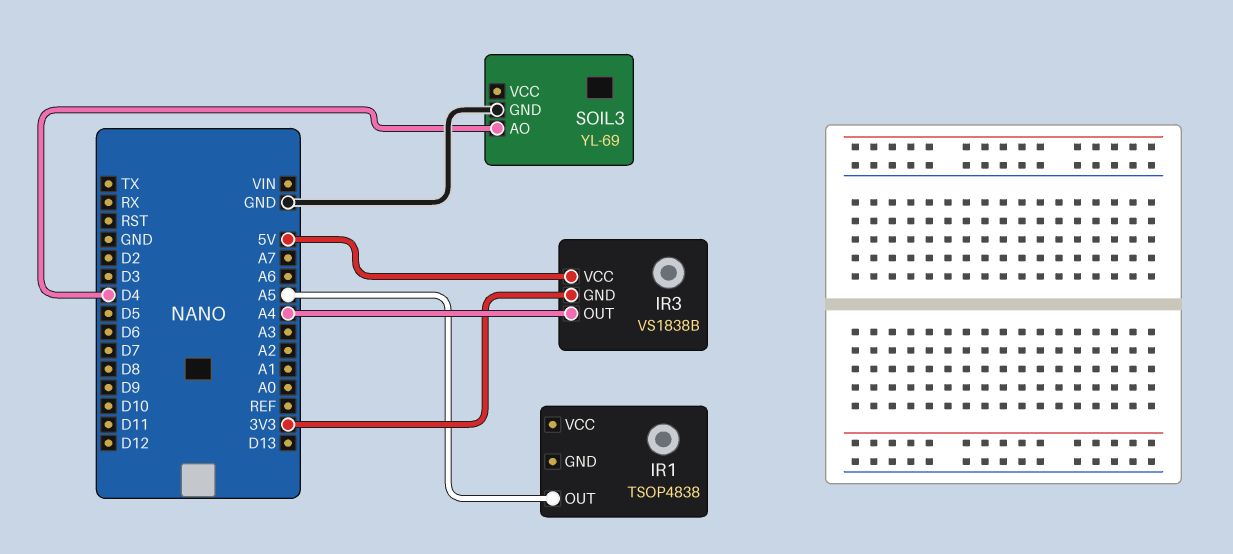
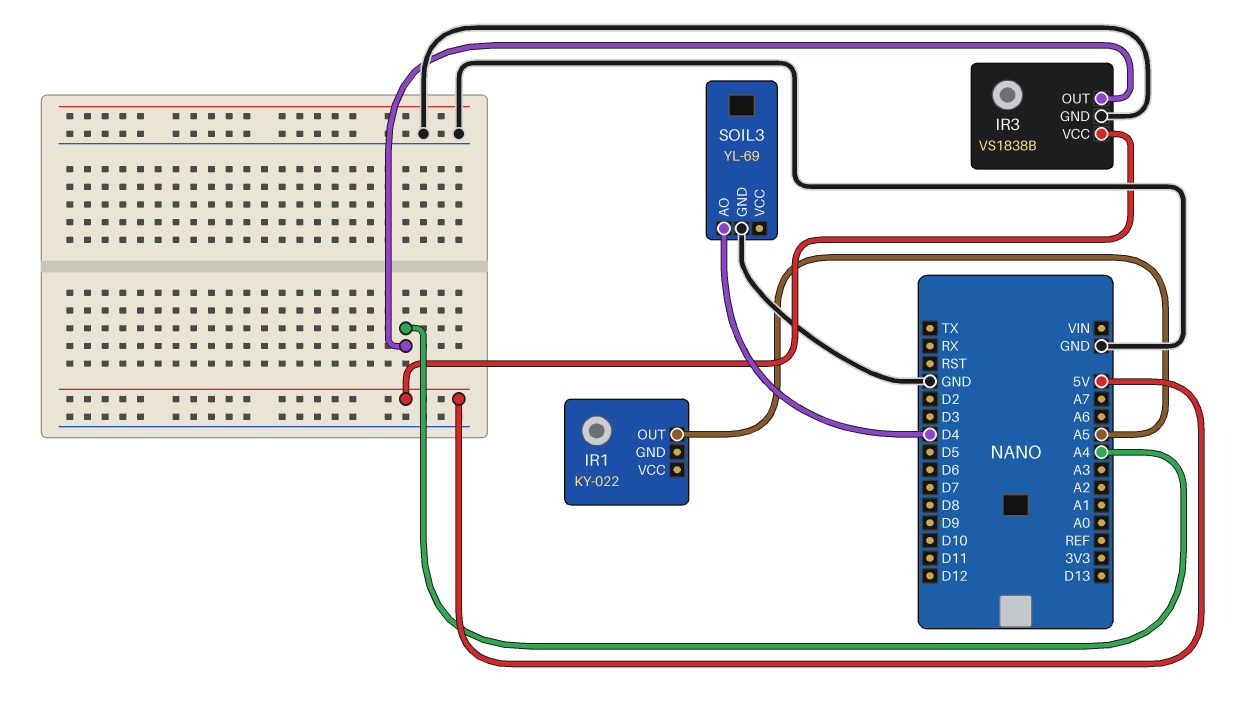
IR1: TSOP4838 -> KY-022
IR3 pin GND: 3V3 -> GND

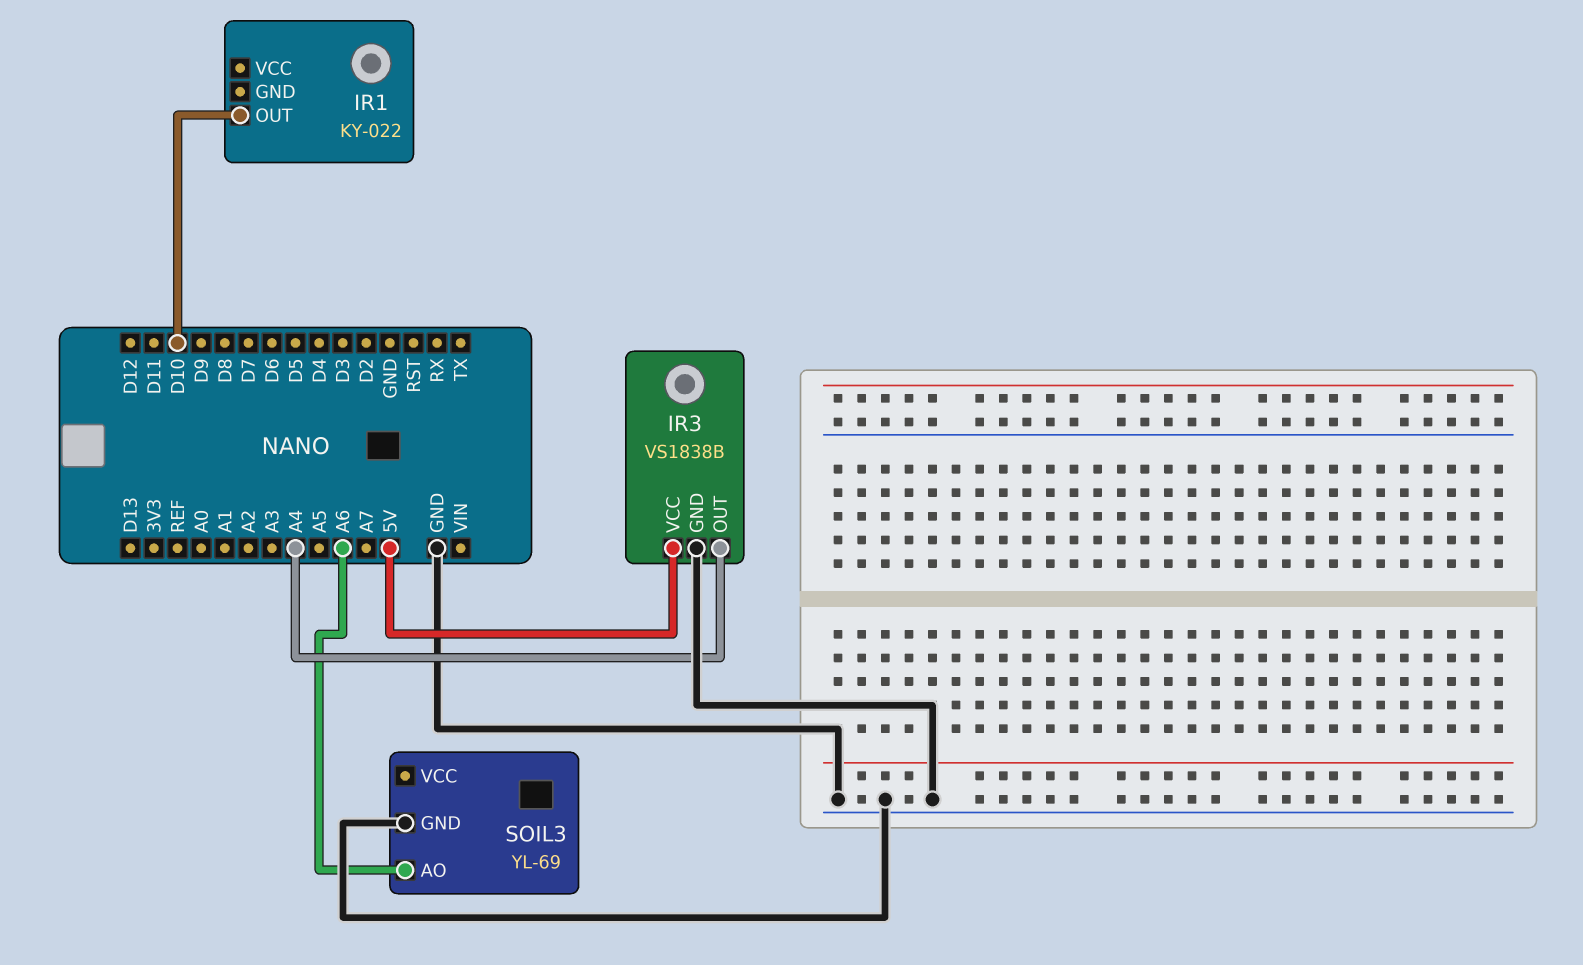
IR1 pin OUT: A5 -> D10
SOIL3 pin AO: D4 -> A6

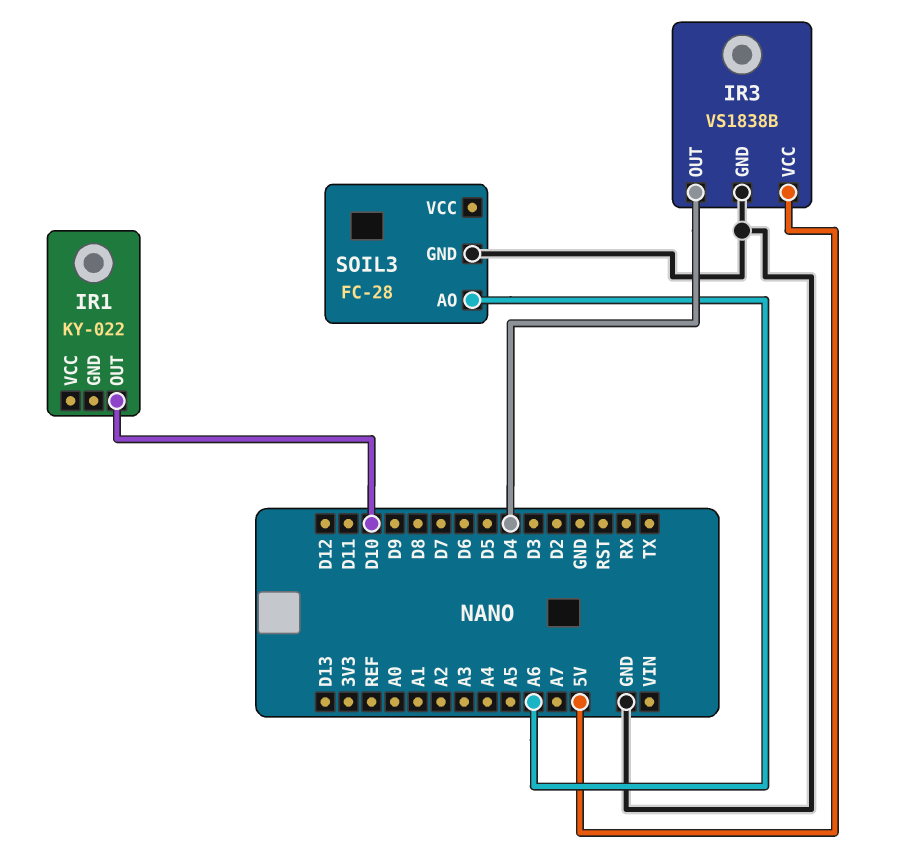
IR3 pin OUT: A4 -> D4
SOIL3: YL-69 -> FC-28

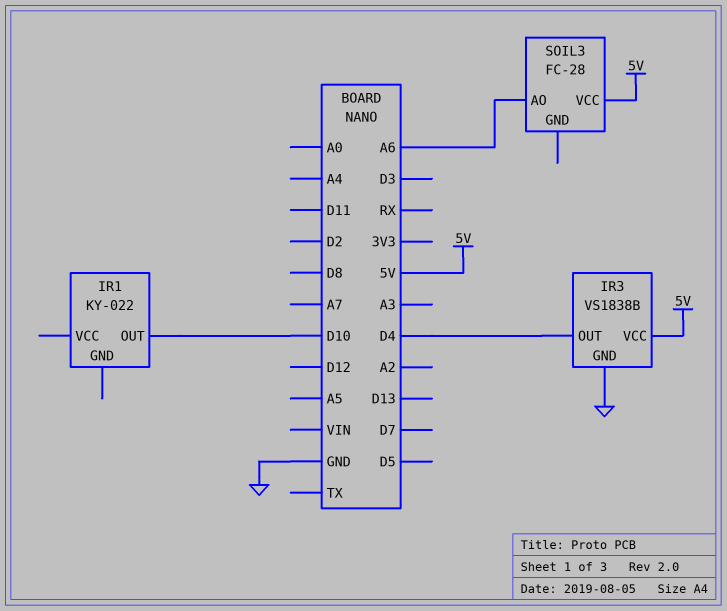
SOIL3 pin GND: GND -> none
SOIL3 pin VCC: none -> 5V

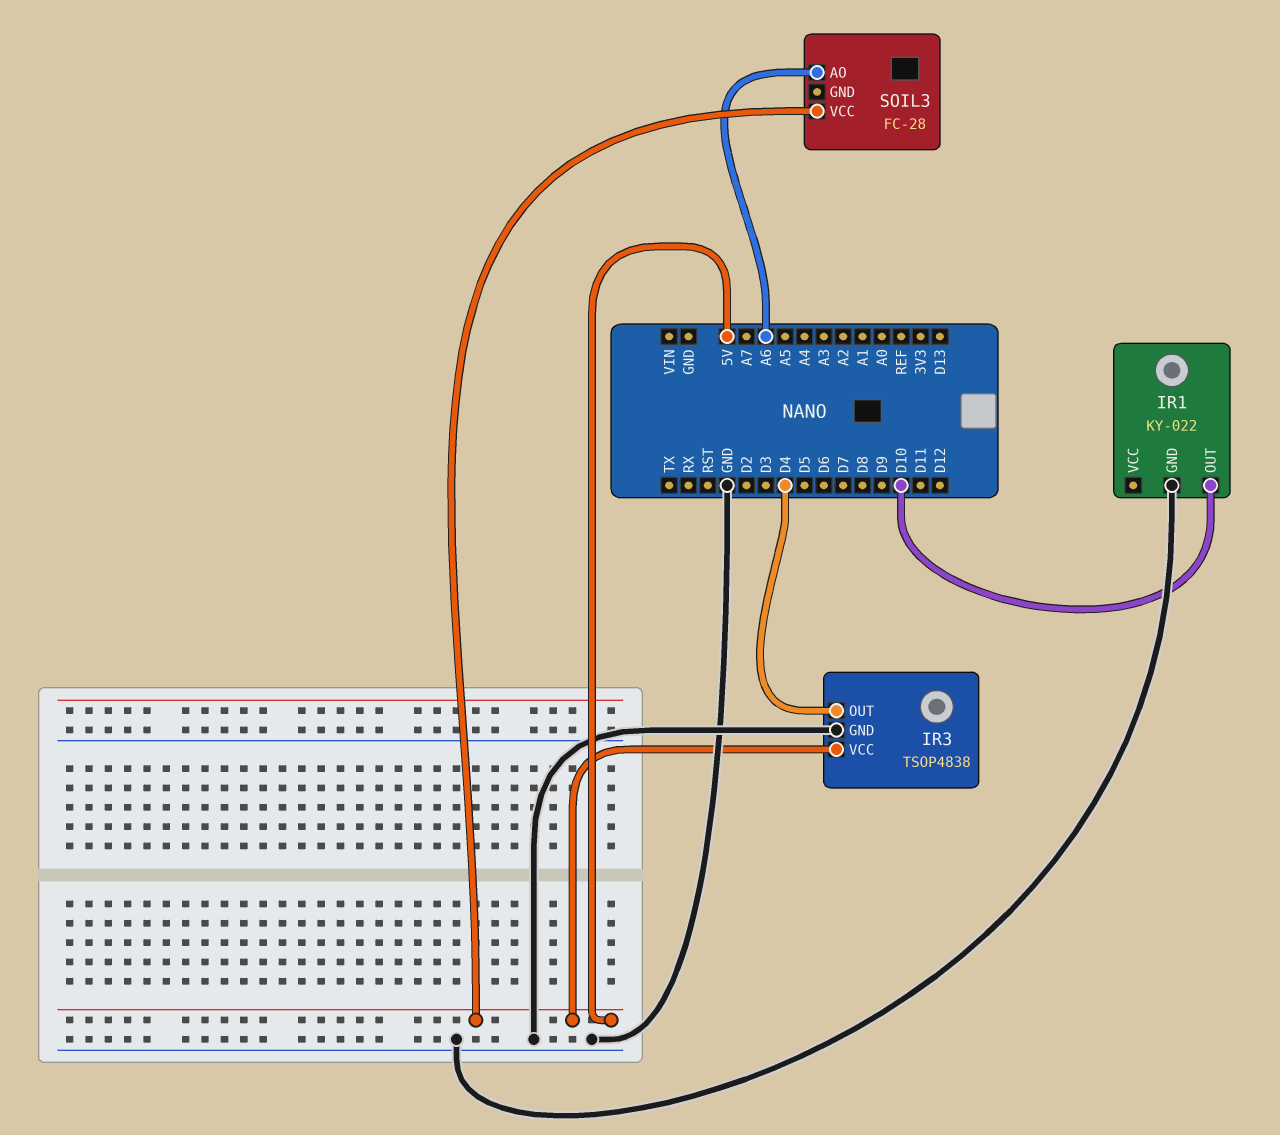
IR1 pin GND: none -> GND
IR3: VS1838B -> TSOP4838

